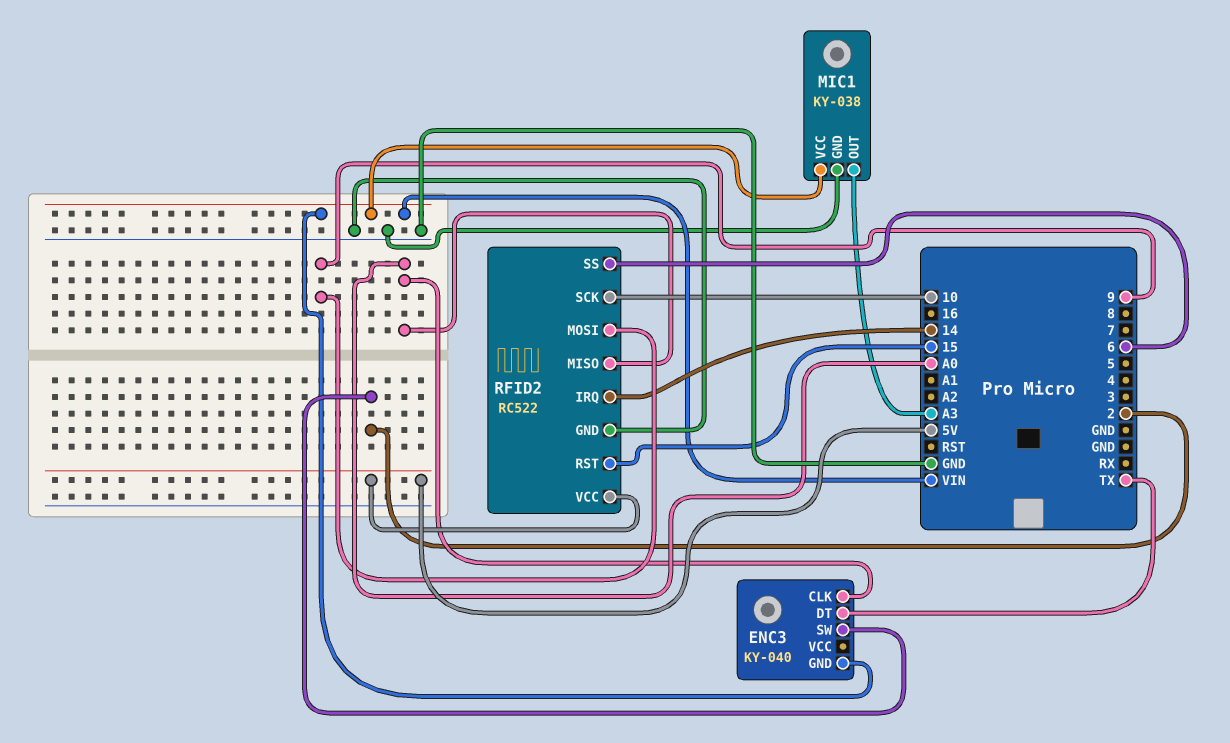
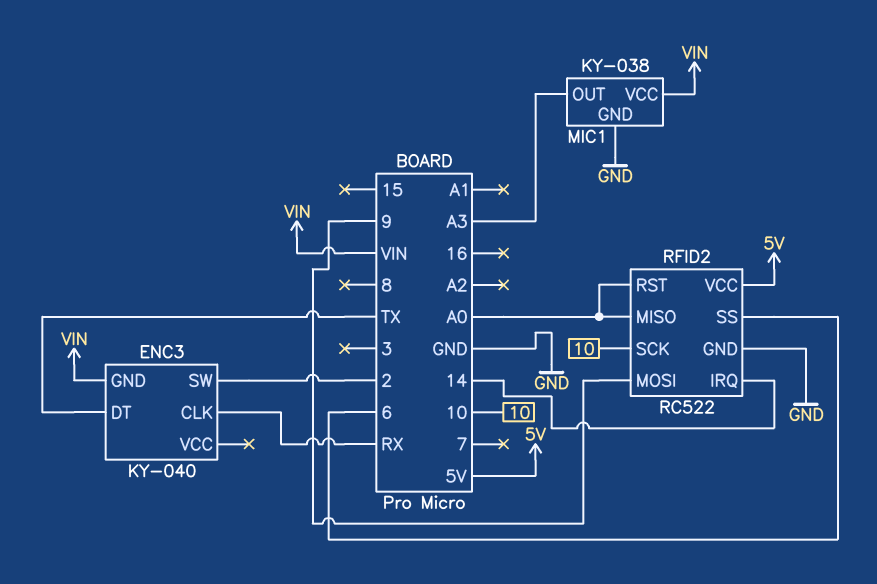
ENC3 pin CLK: A0 -> RX
RFID2 pin RST: 15 -> A0

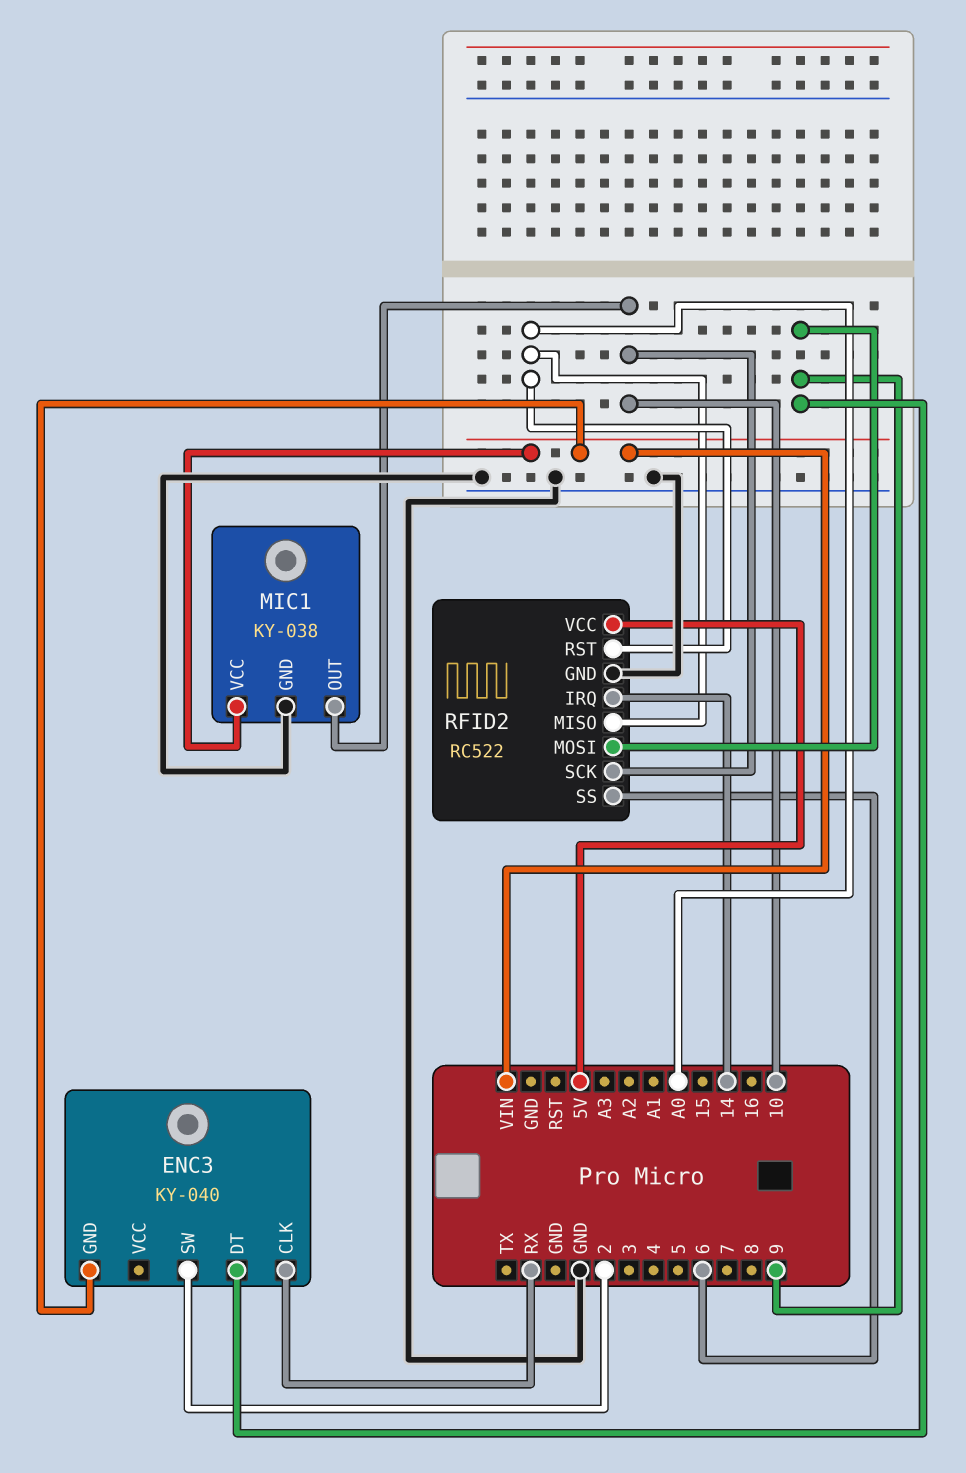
ENC3 pin DT: TX -> 9
MIC1 pin OUT: A3 -> 10

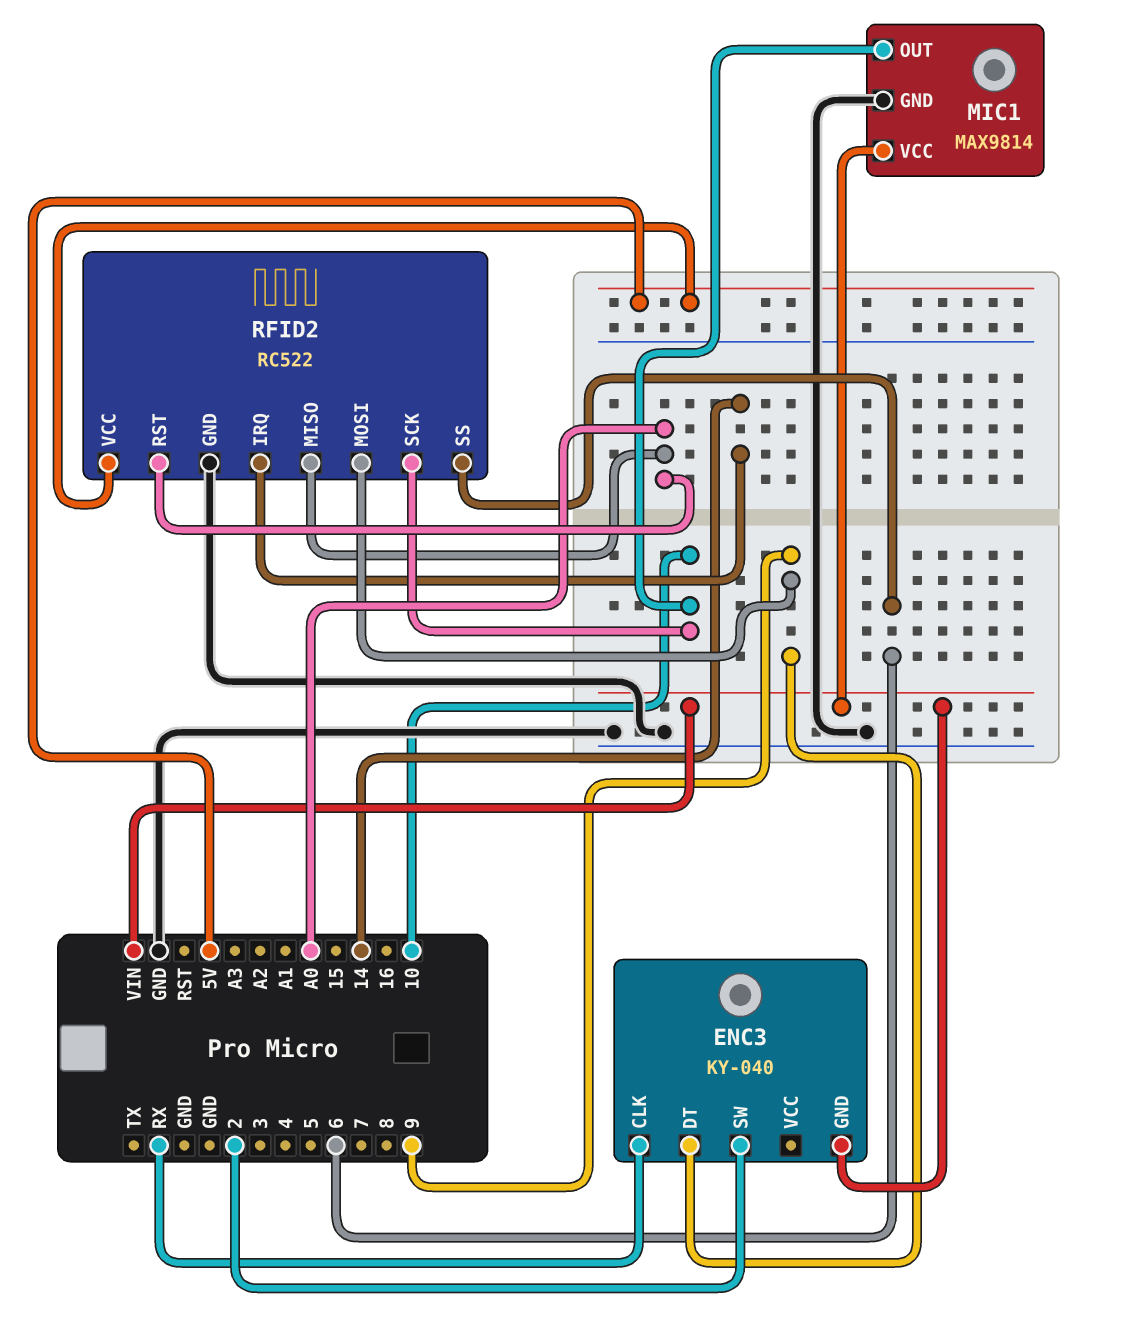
MIC1: KY-038 -> MAX9814

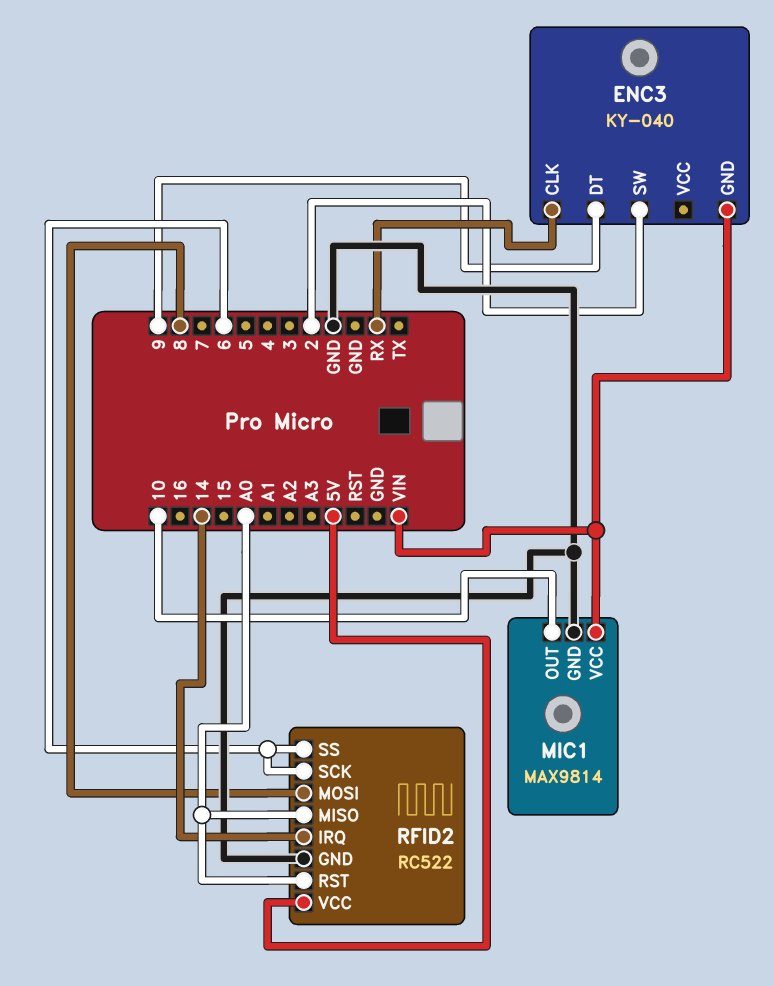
RFID2 pin MOSI: 9 -> 8
RFID2 pin SCK: 10 -> 6

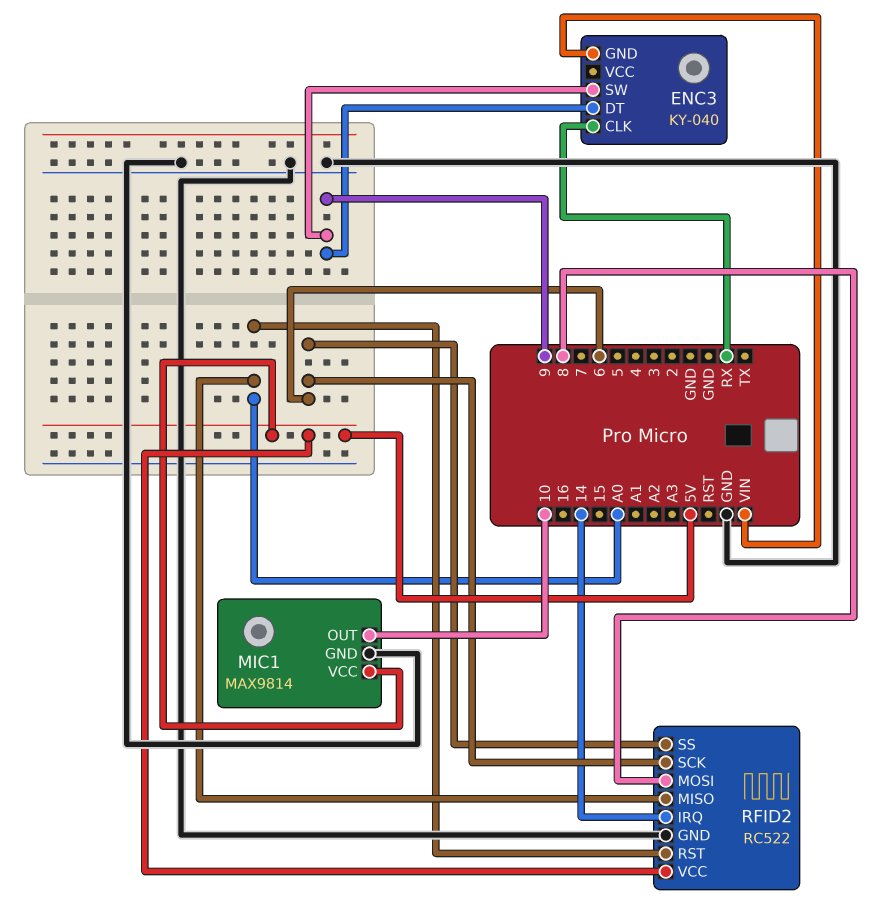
ENC3 pin SW: 2 -> 9
MIC1 pin VCC: VIN -> 5V

